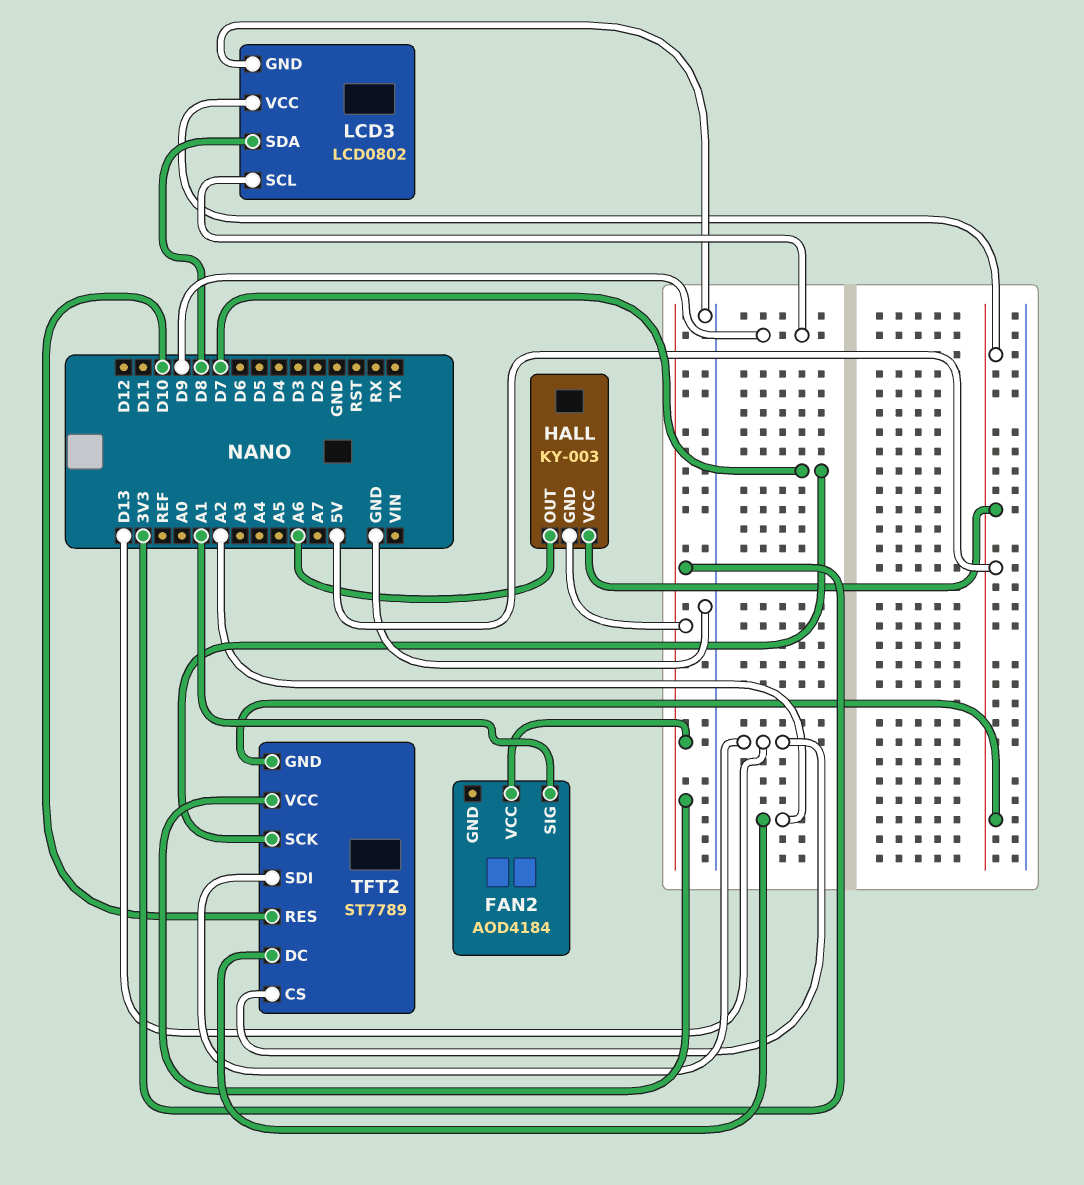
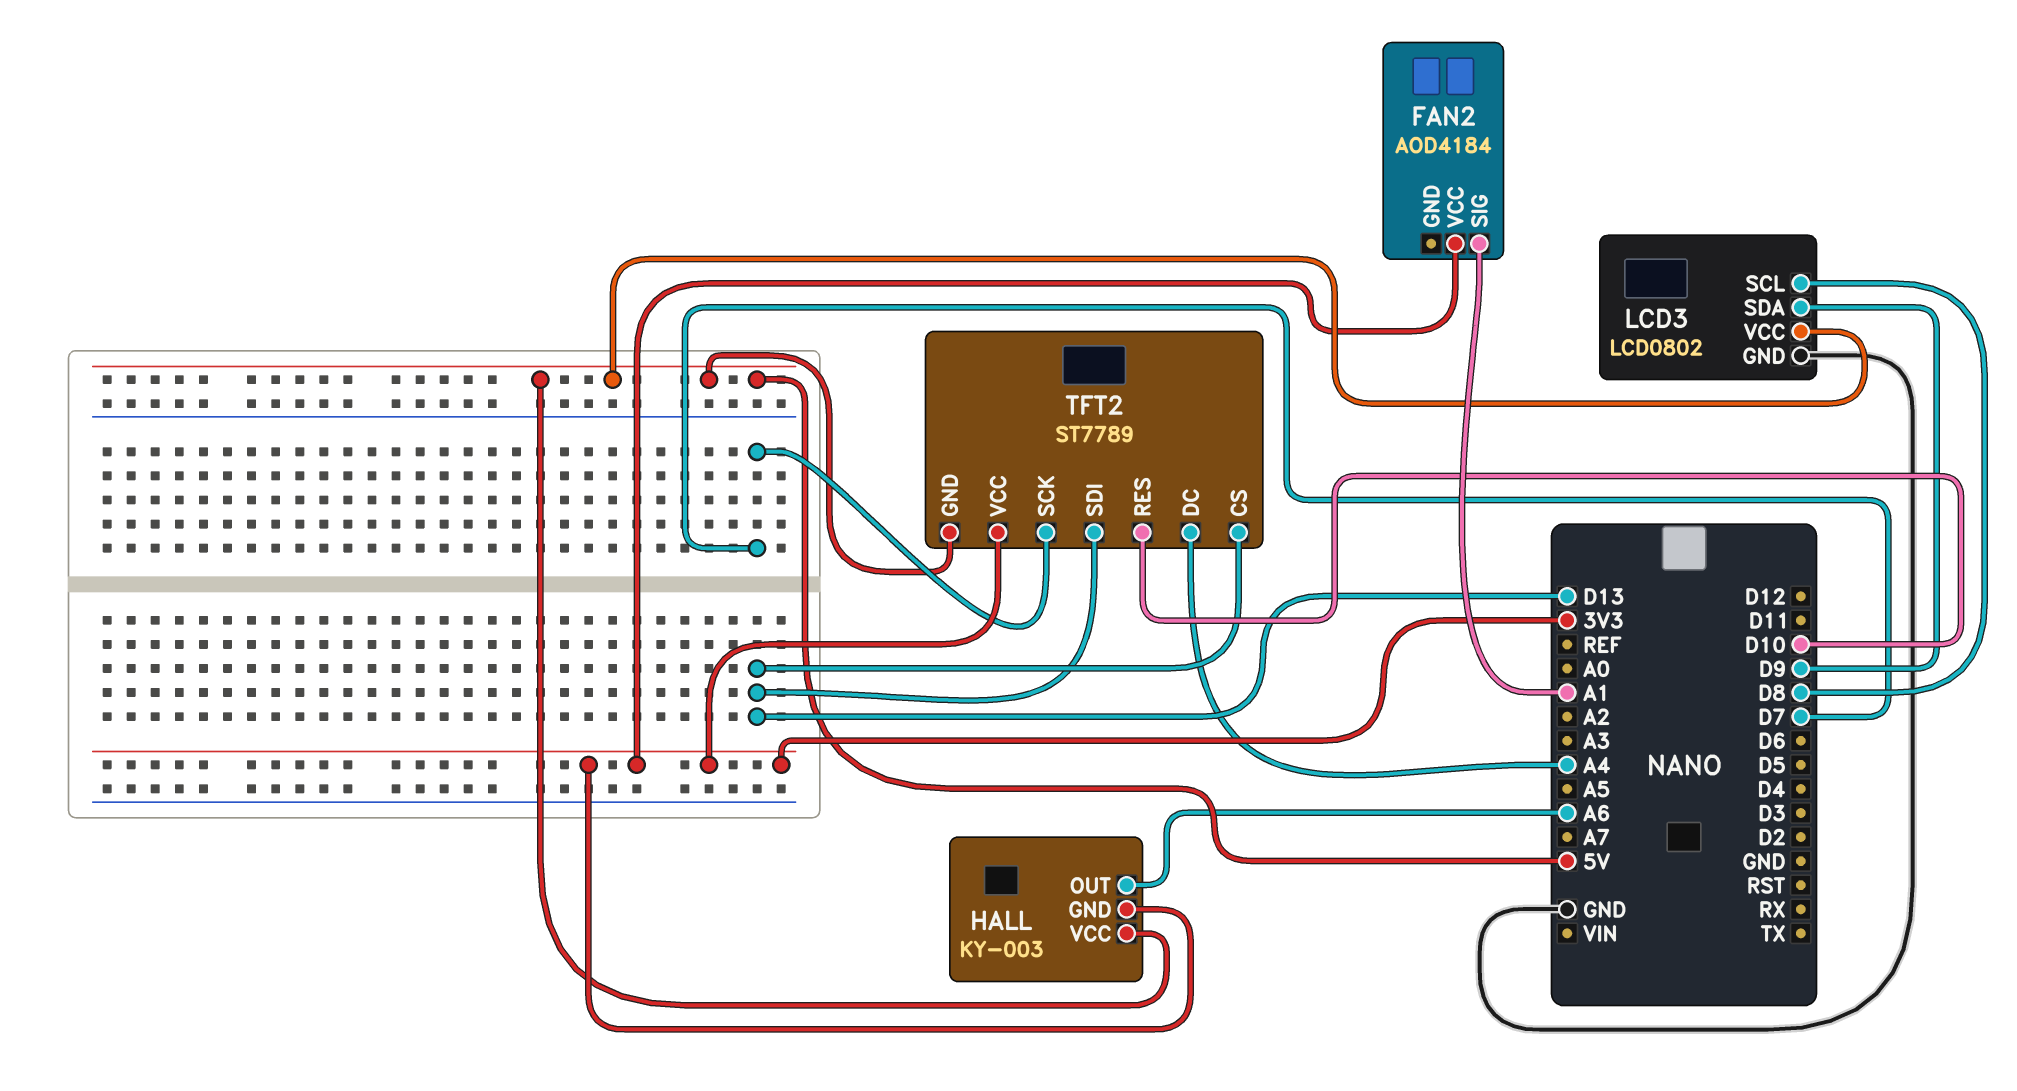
LCD3 pin SCL: D9 -> D8
LCD3 pin SDA: D8 -> D9
TFT2 pin DC: A2 -> A4

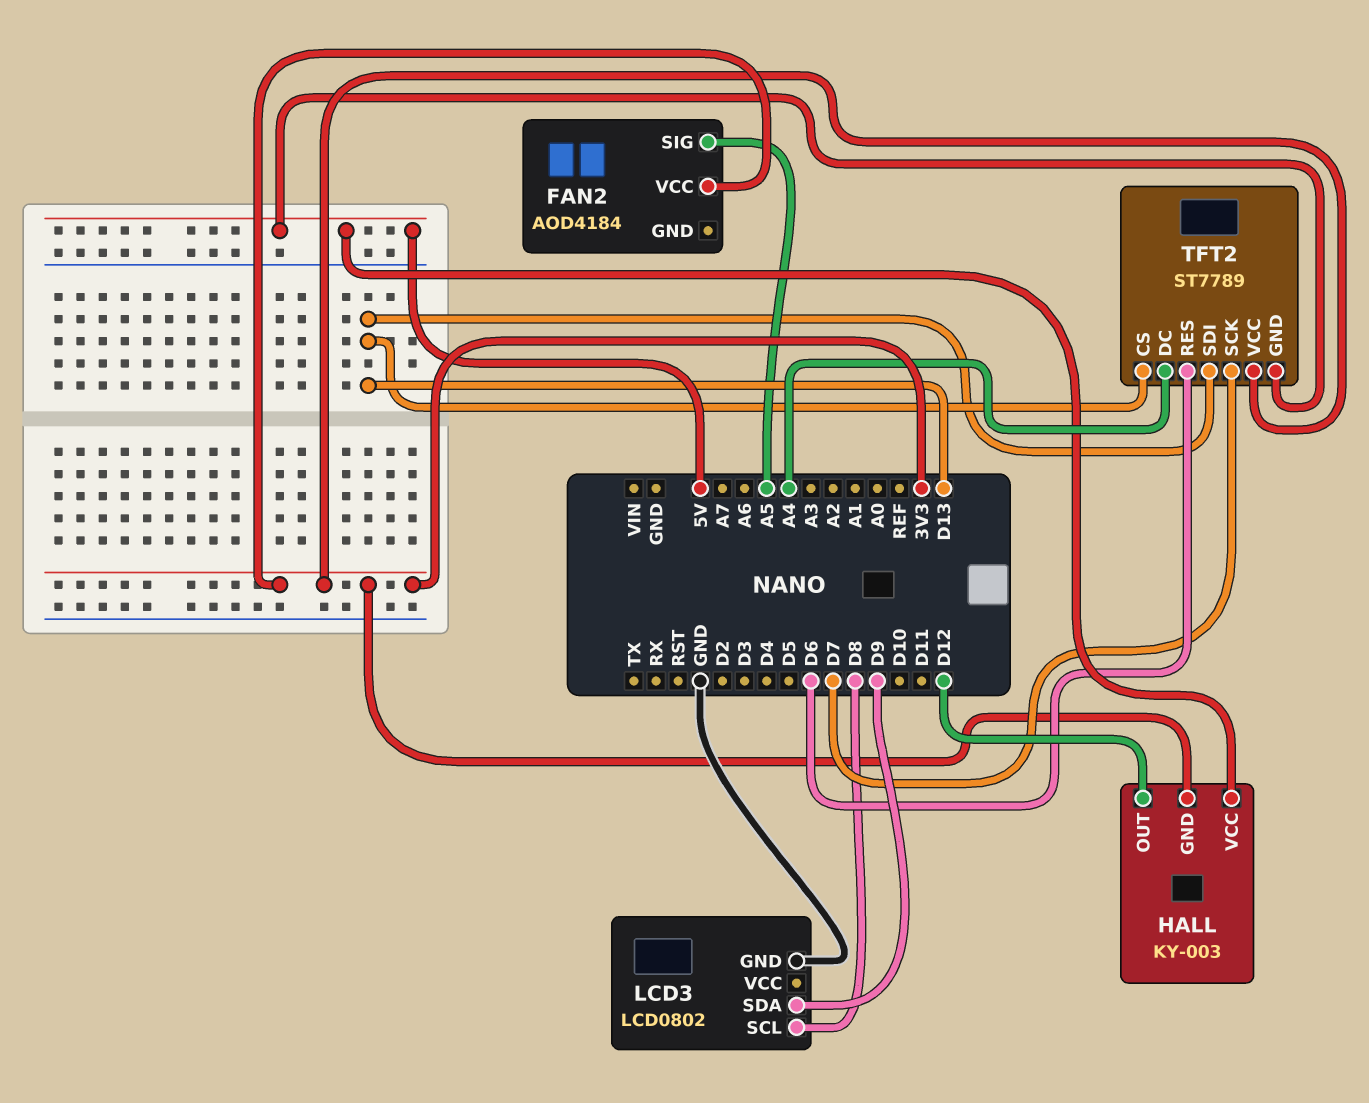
FAN2 pin SIG: A1 -> A5
HALL pin OUT: A6 -> D12
LCD3 pin VCC: 5V -> none
TFT2 pin RES: D10 -> D6

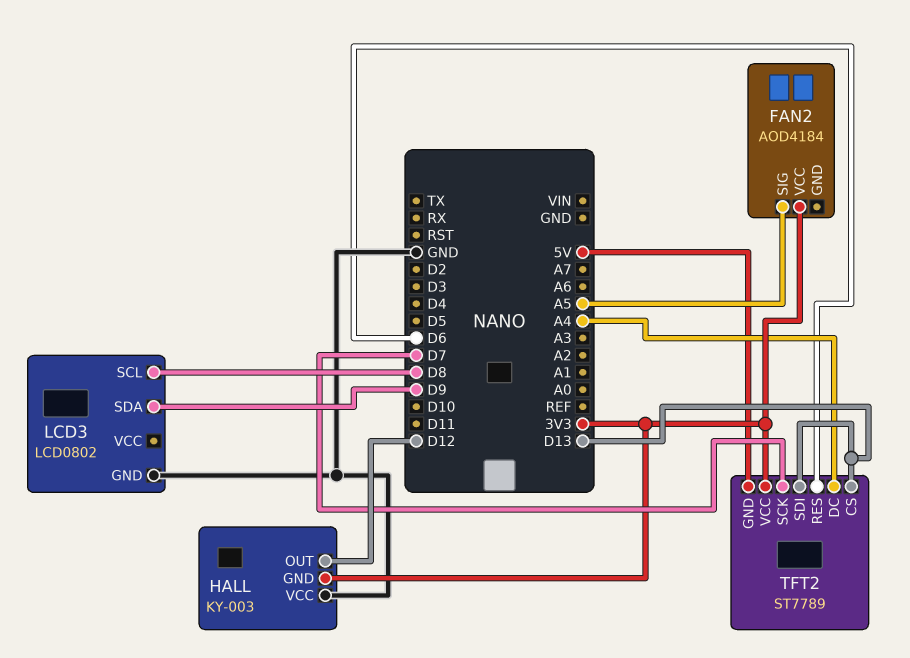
HALL pin VCC: 5V -> GND

